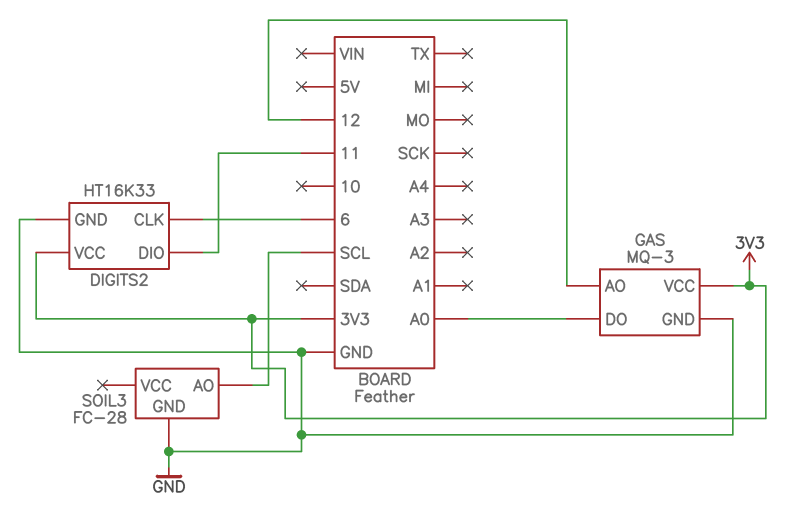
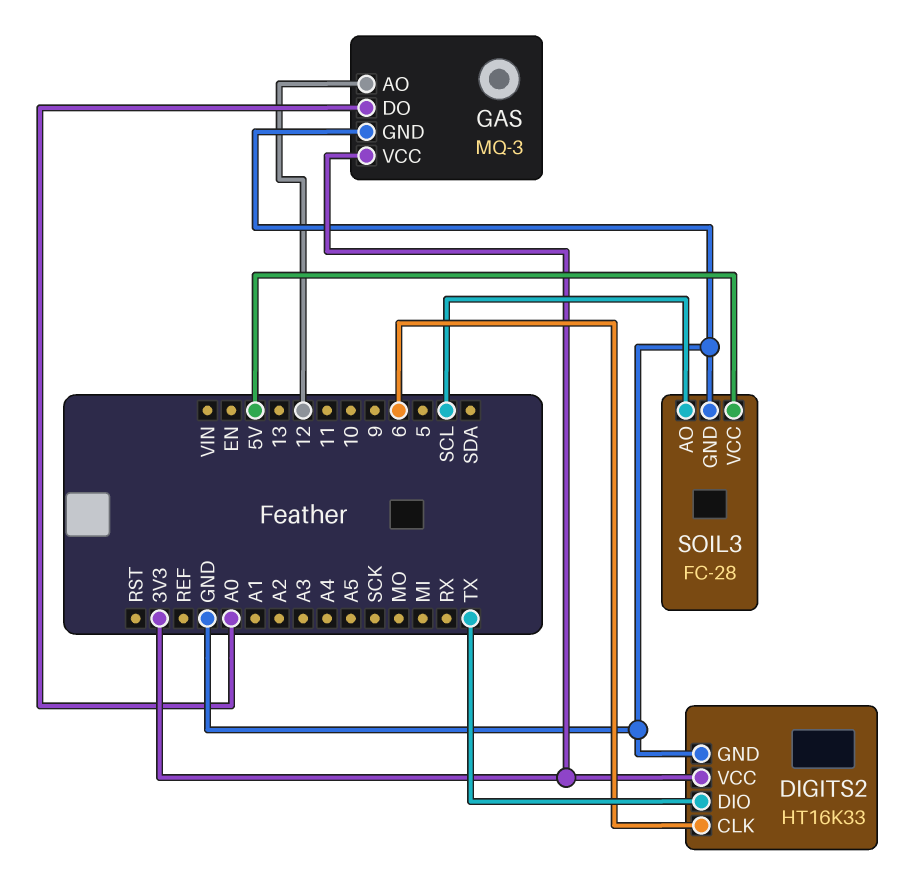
DIGITS2 pin DIO: 11 -> TX
SOIL3 pin VCC: none -> 5V

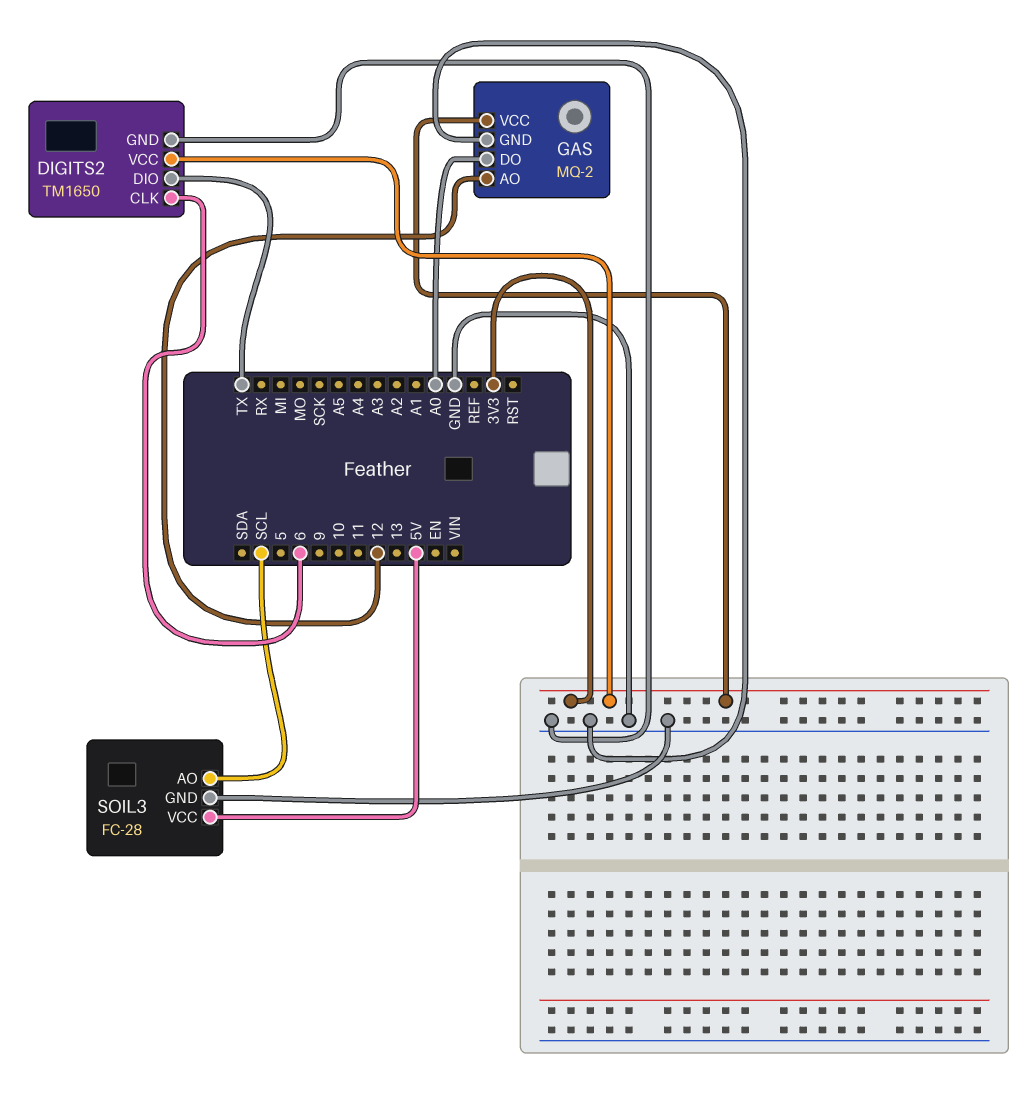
DIGITS2: HT16K33 -> TM1650
GAS: MQ-3 -> MQ-2

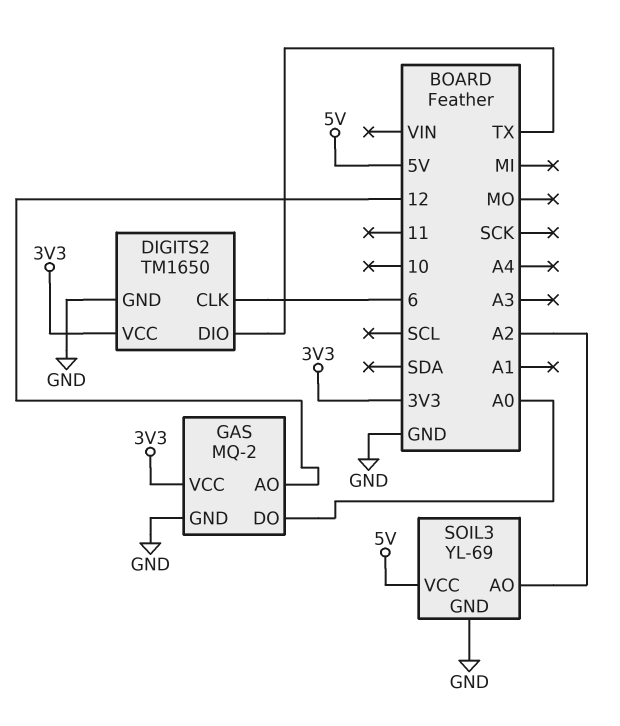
SOIL3: FC-28 -> YL-69
SOIL3 pin AO: SCL -> A2

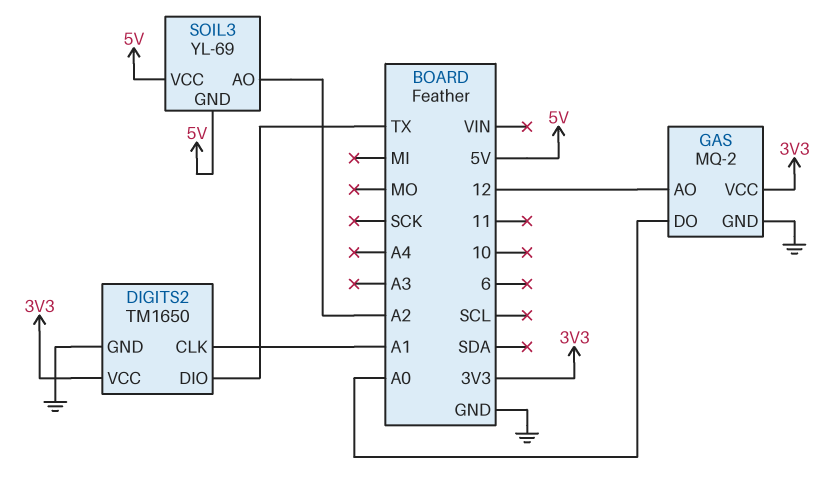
DIGITS2 pin CLK: 6 -> A1
SOIL3 pin GND: GND -> 5V

